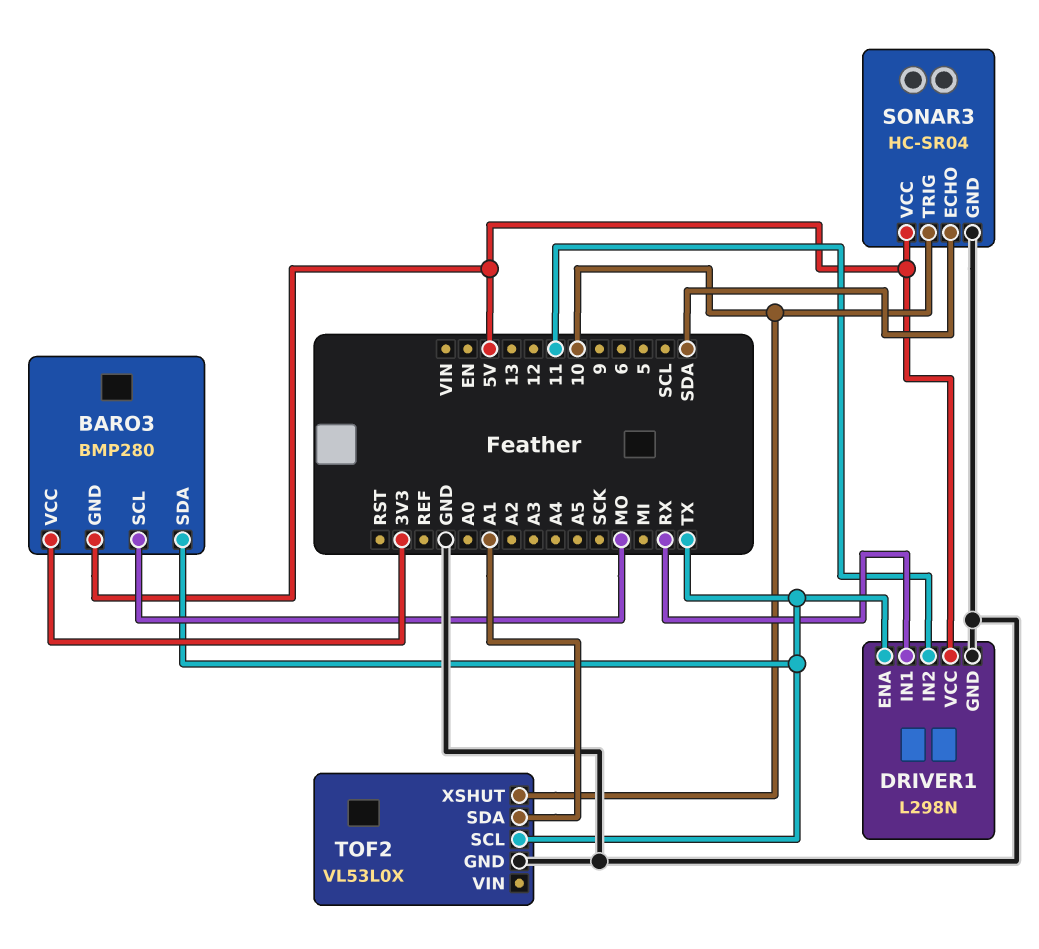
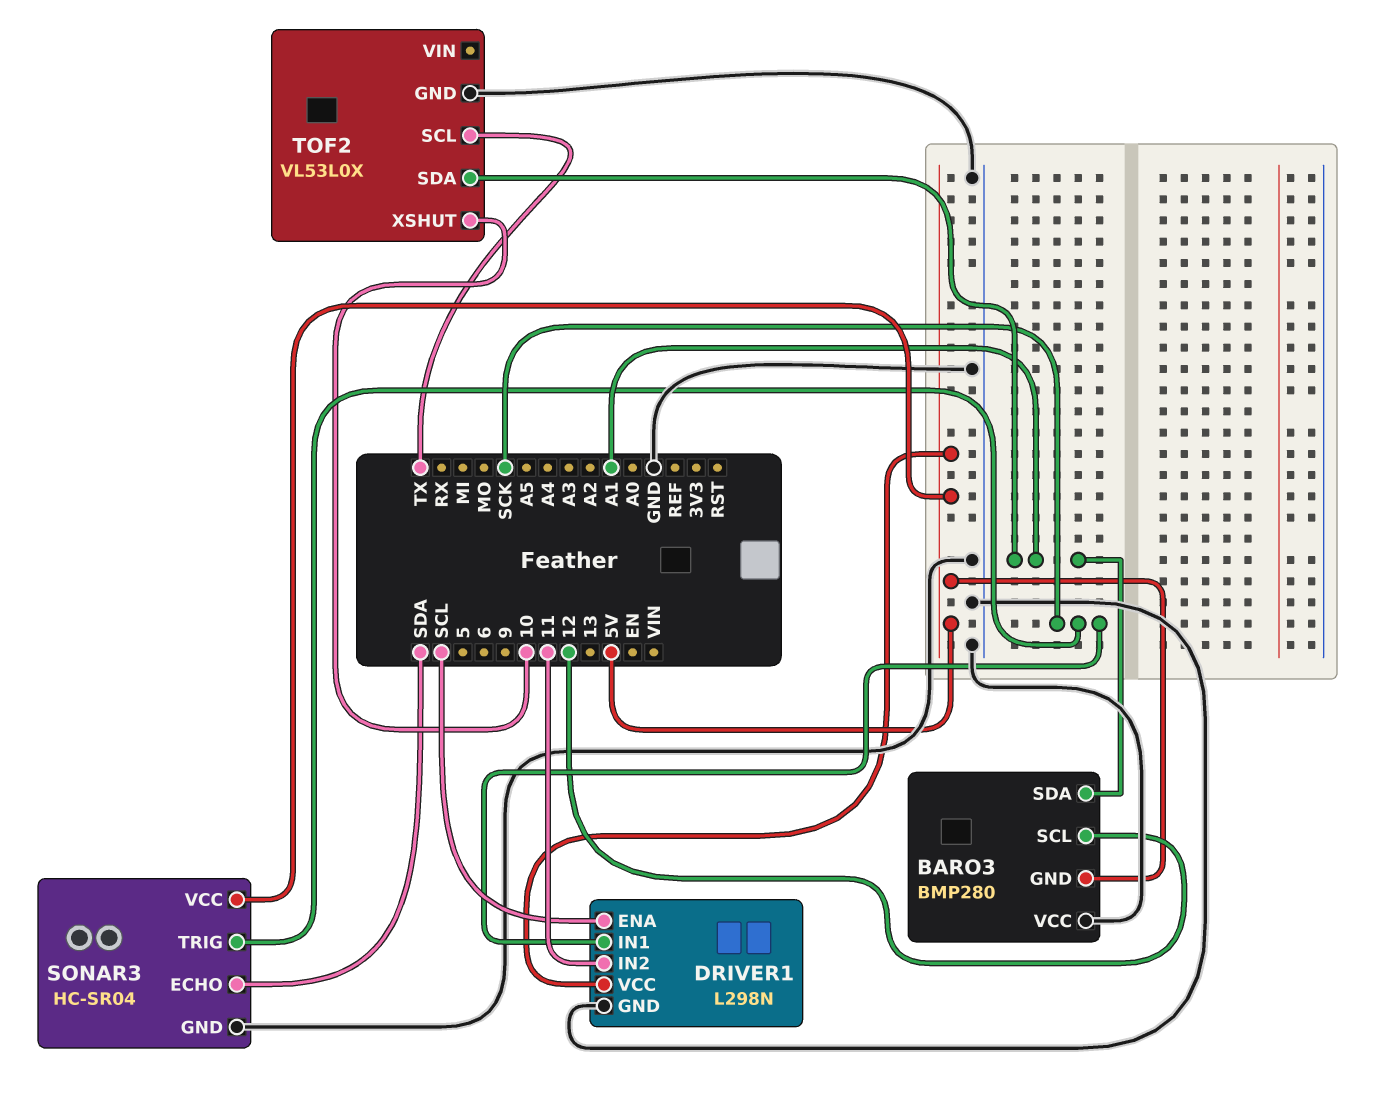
BARO3 pin SCL: MO -> 12
BARO3 pin SDA: TX -> A1
BARO3 pin VCC: 3V3 -> GND
DRIVER1 pin ENA: TX -> SCL
DRIVER1 pin IN1: RX -> SCK
SONAR3 pin TRIG: 10 -> SCK

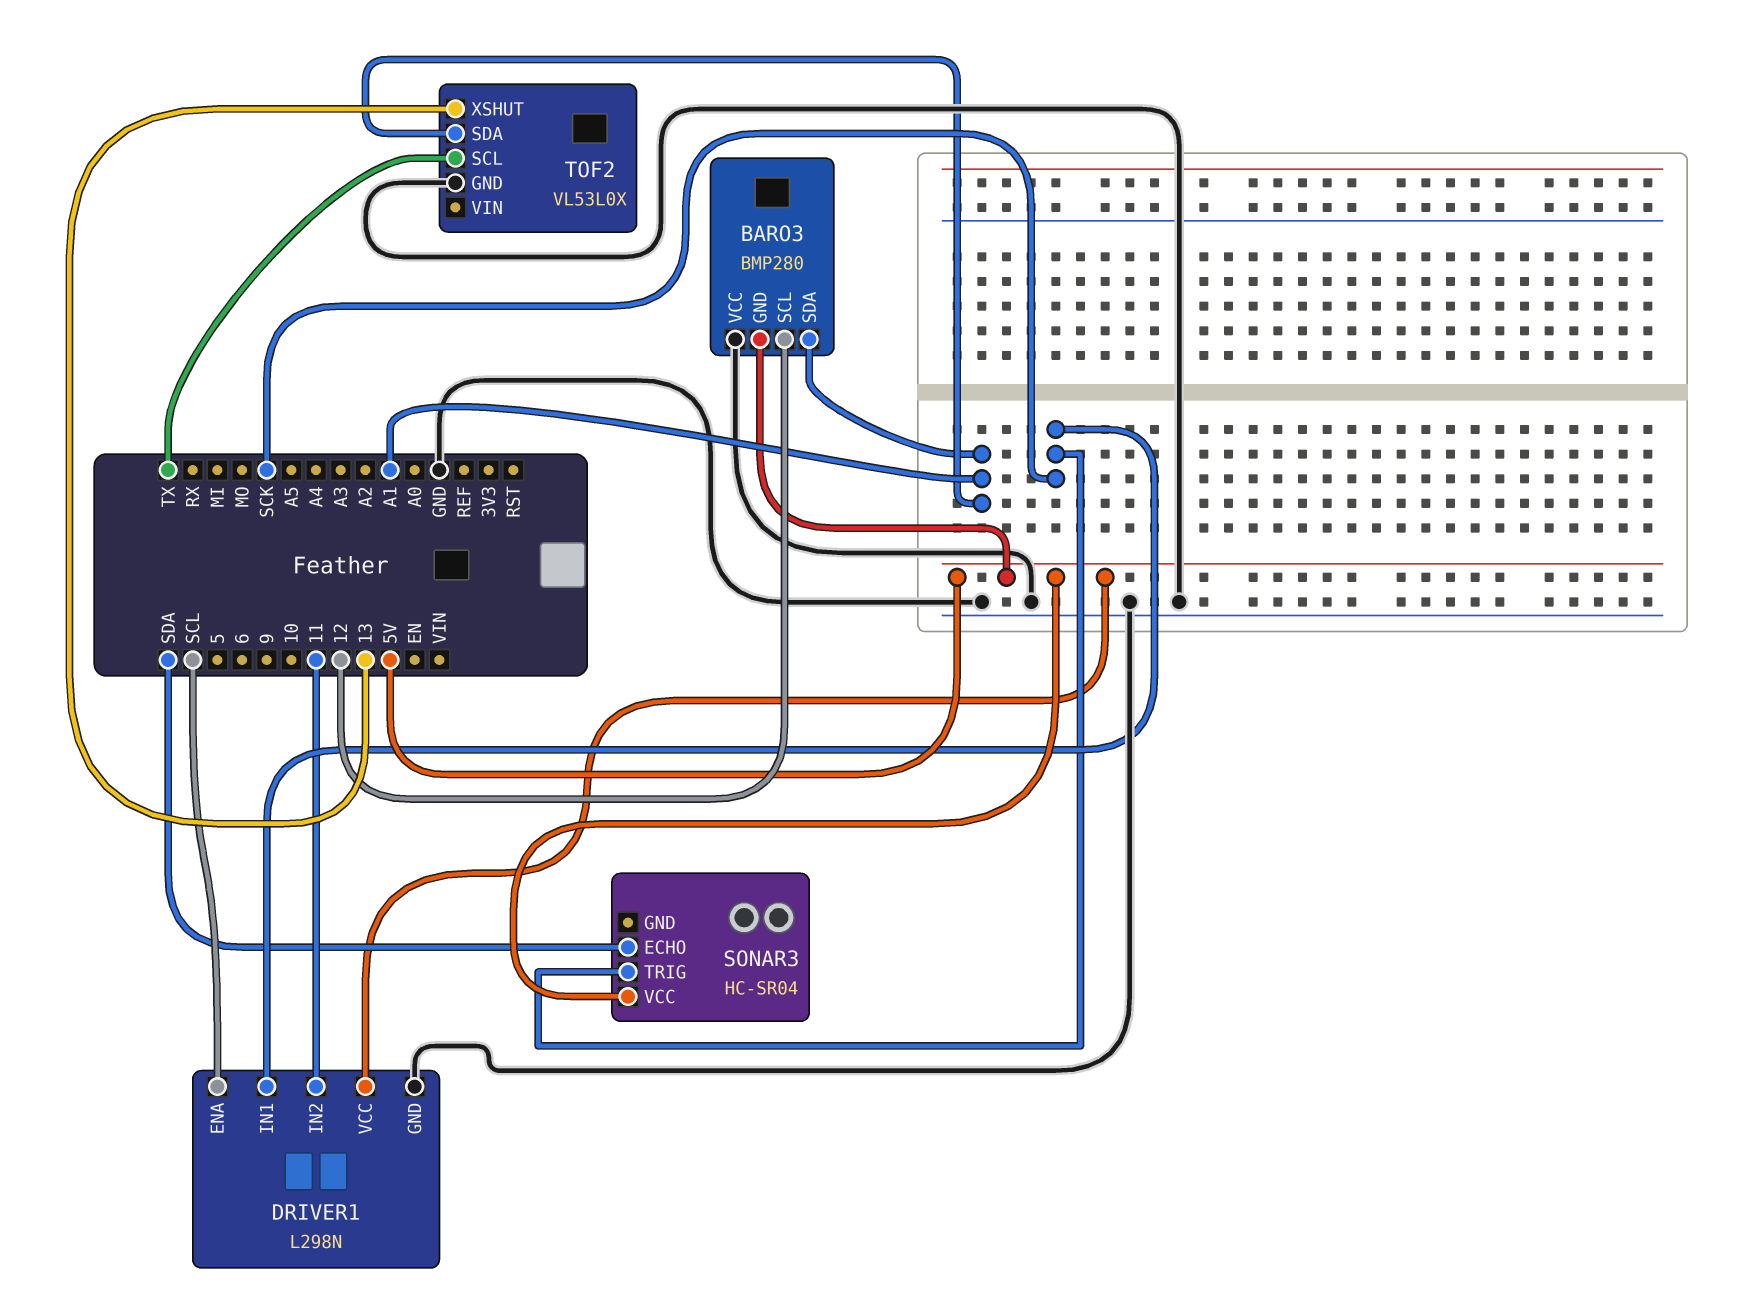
SONAR3 pin GND: GND -> none
TOF2 pin XSHUT: 10 -> 13

